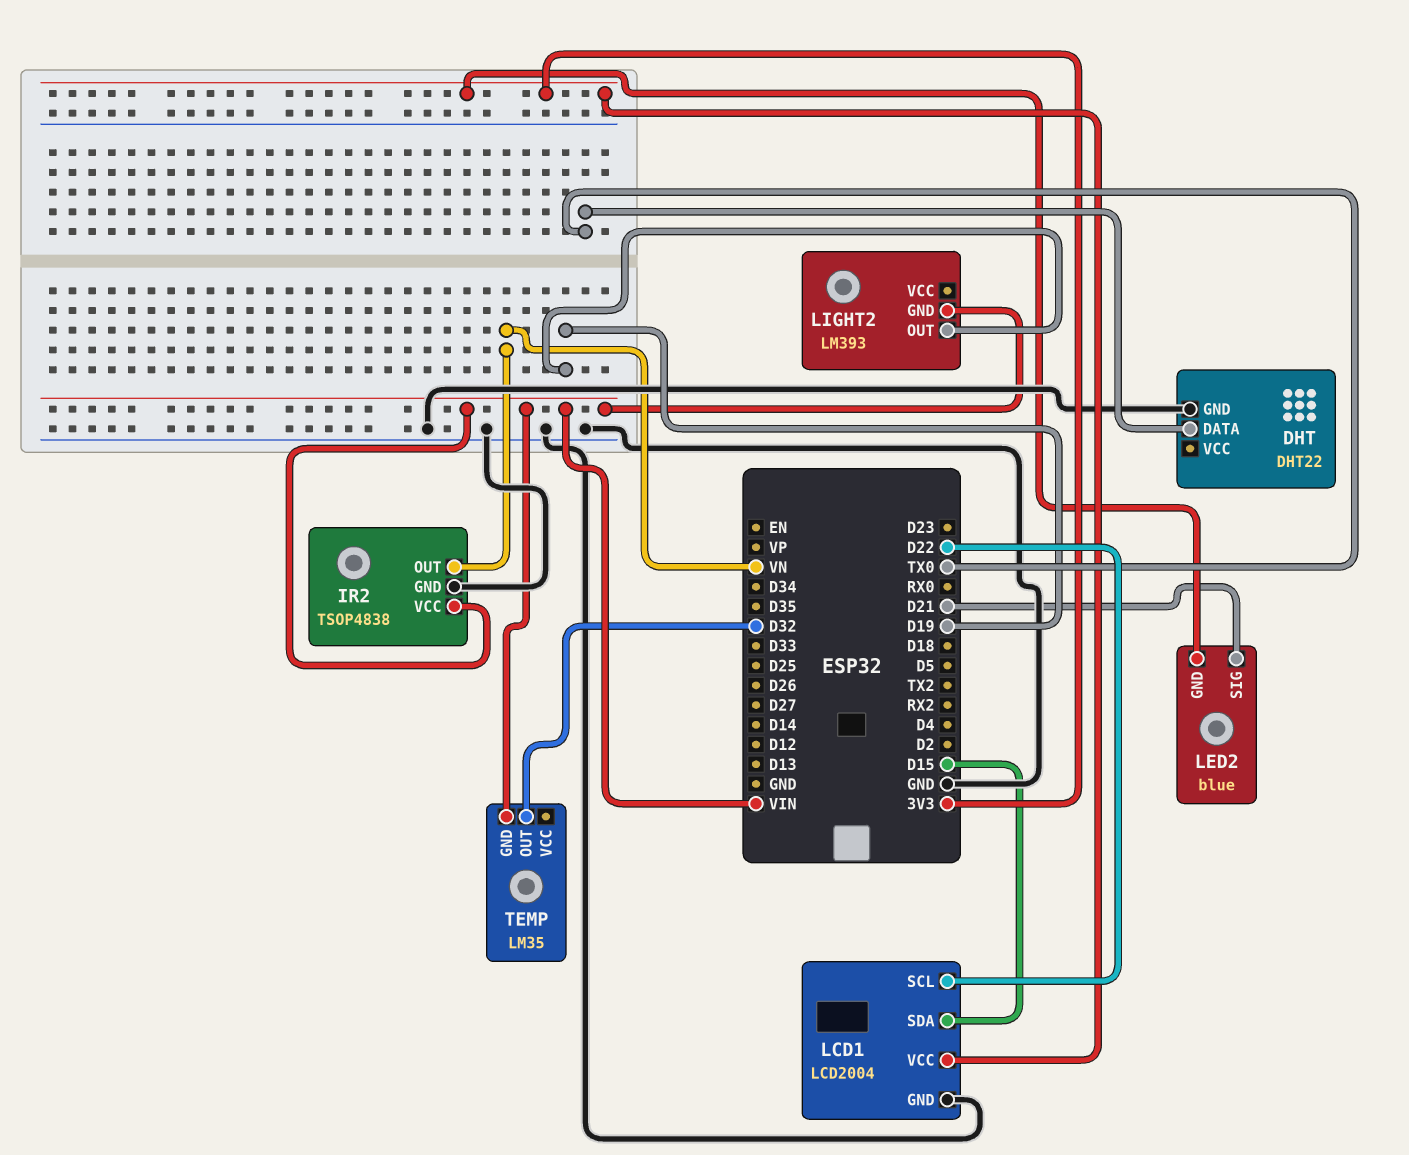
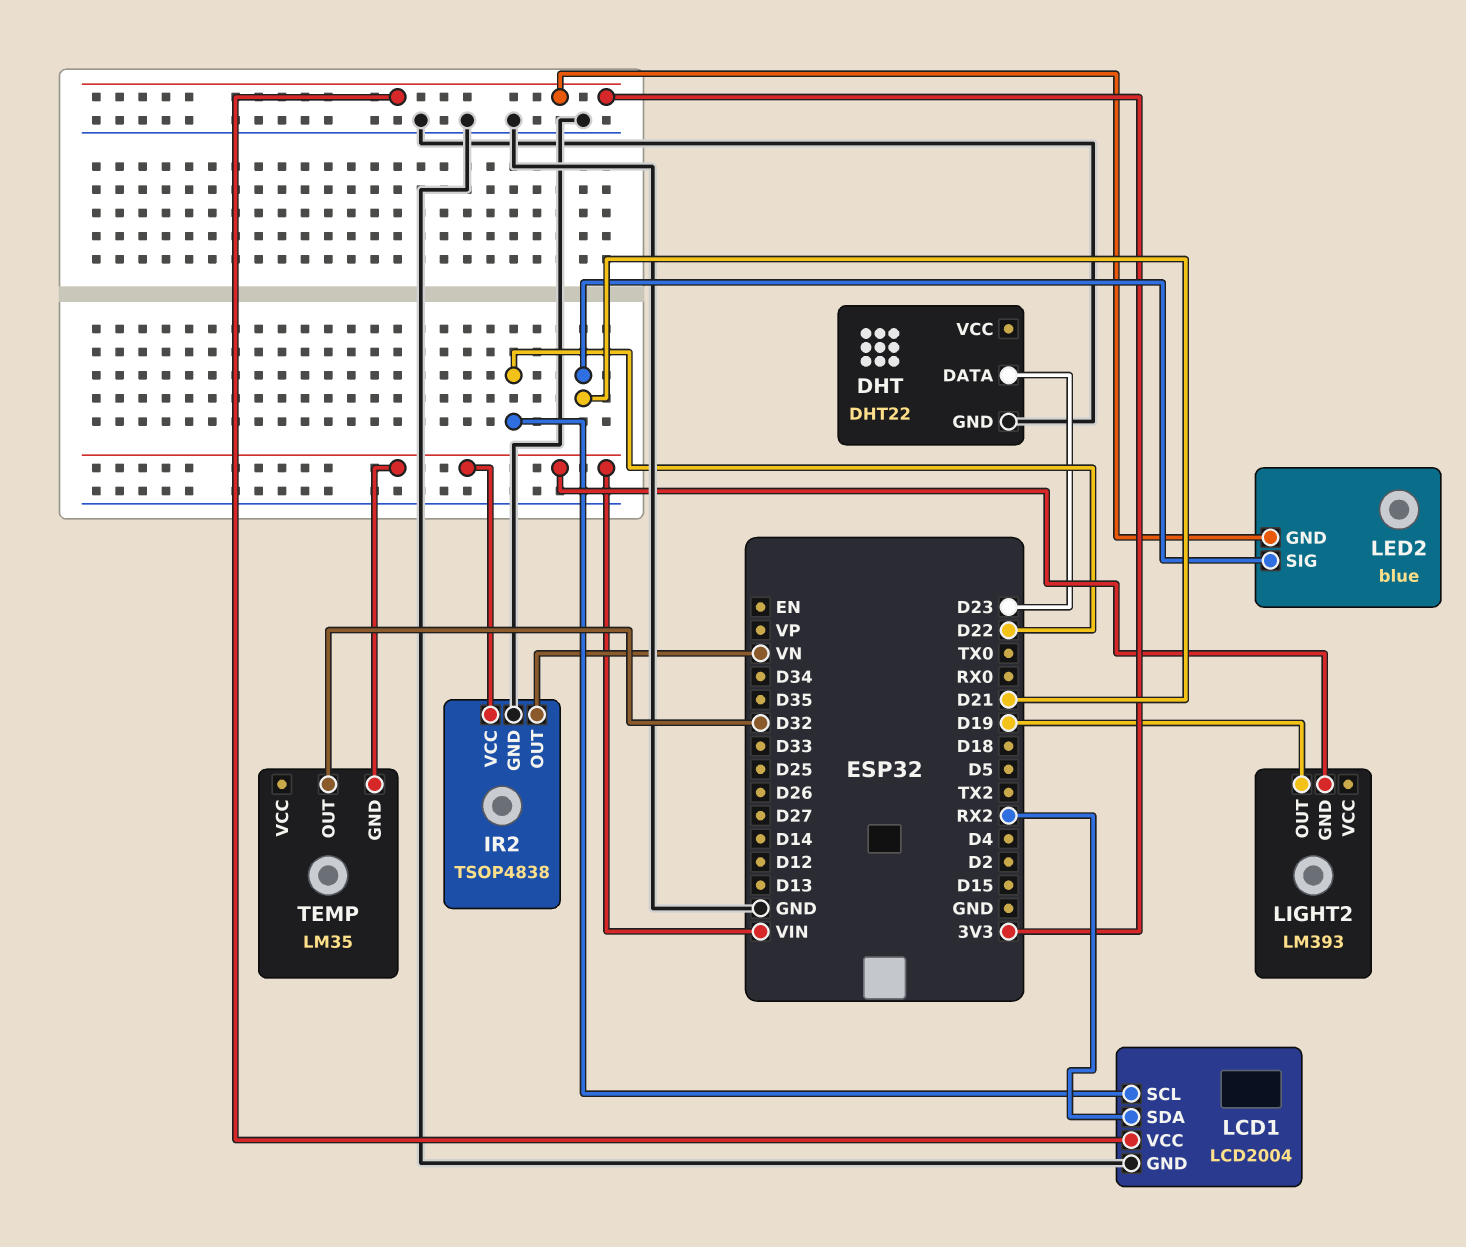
DHT pin DATA: TX0 -> D23
LCD1 pin SDA: D15 -> RX2

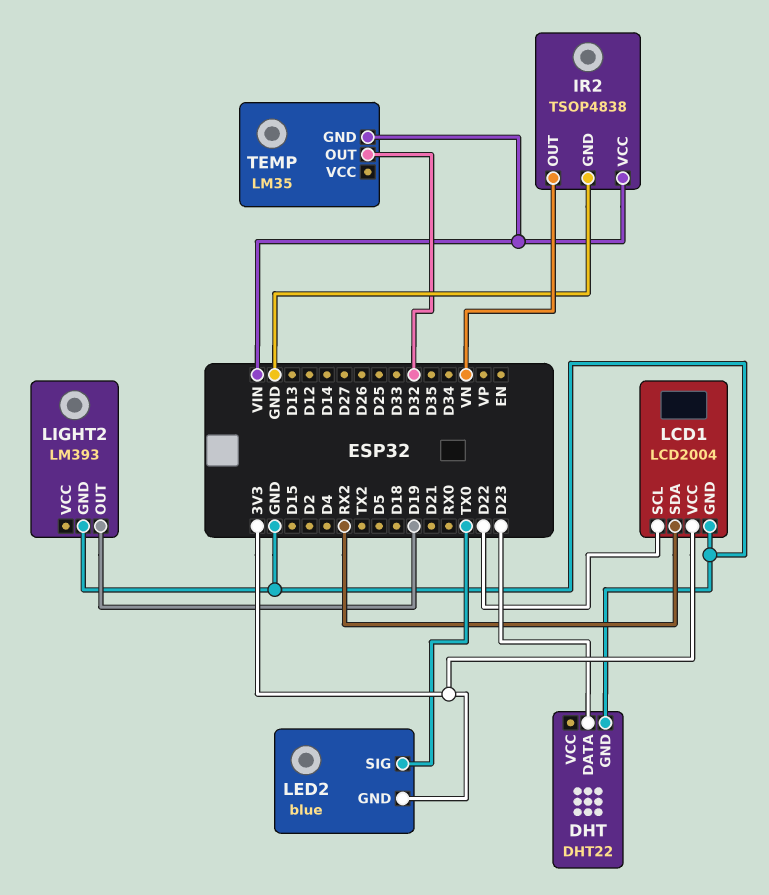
LED2 pin SIG: D21 -> TX0
LIGHT2 pin GND: VIN -> GND

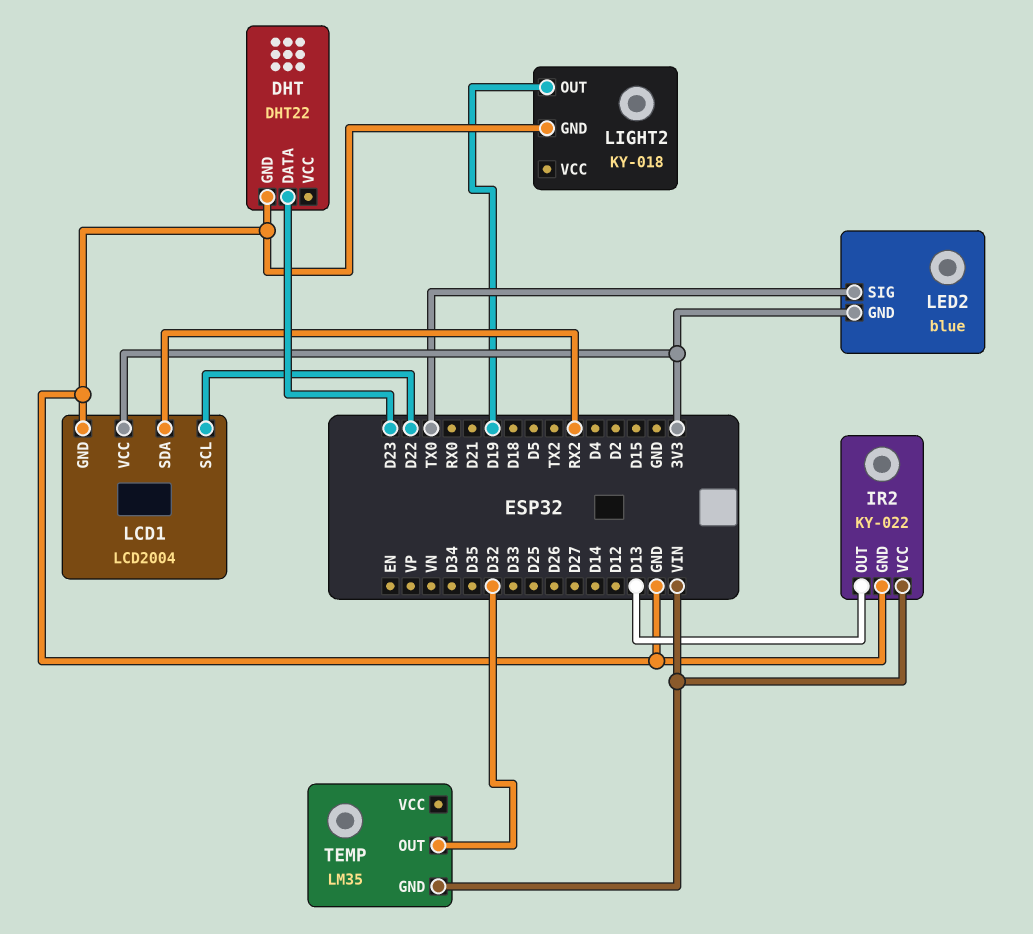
IR2: TSOP4838 -> KY-022
IR2 pin OUT: VN -> D13
LIGHT2: LM393 -> KY-018

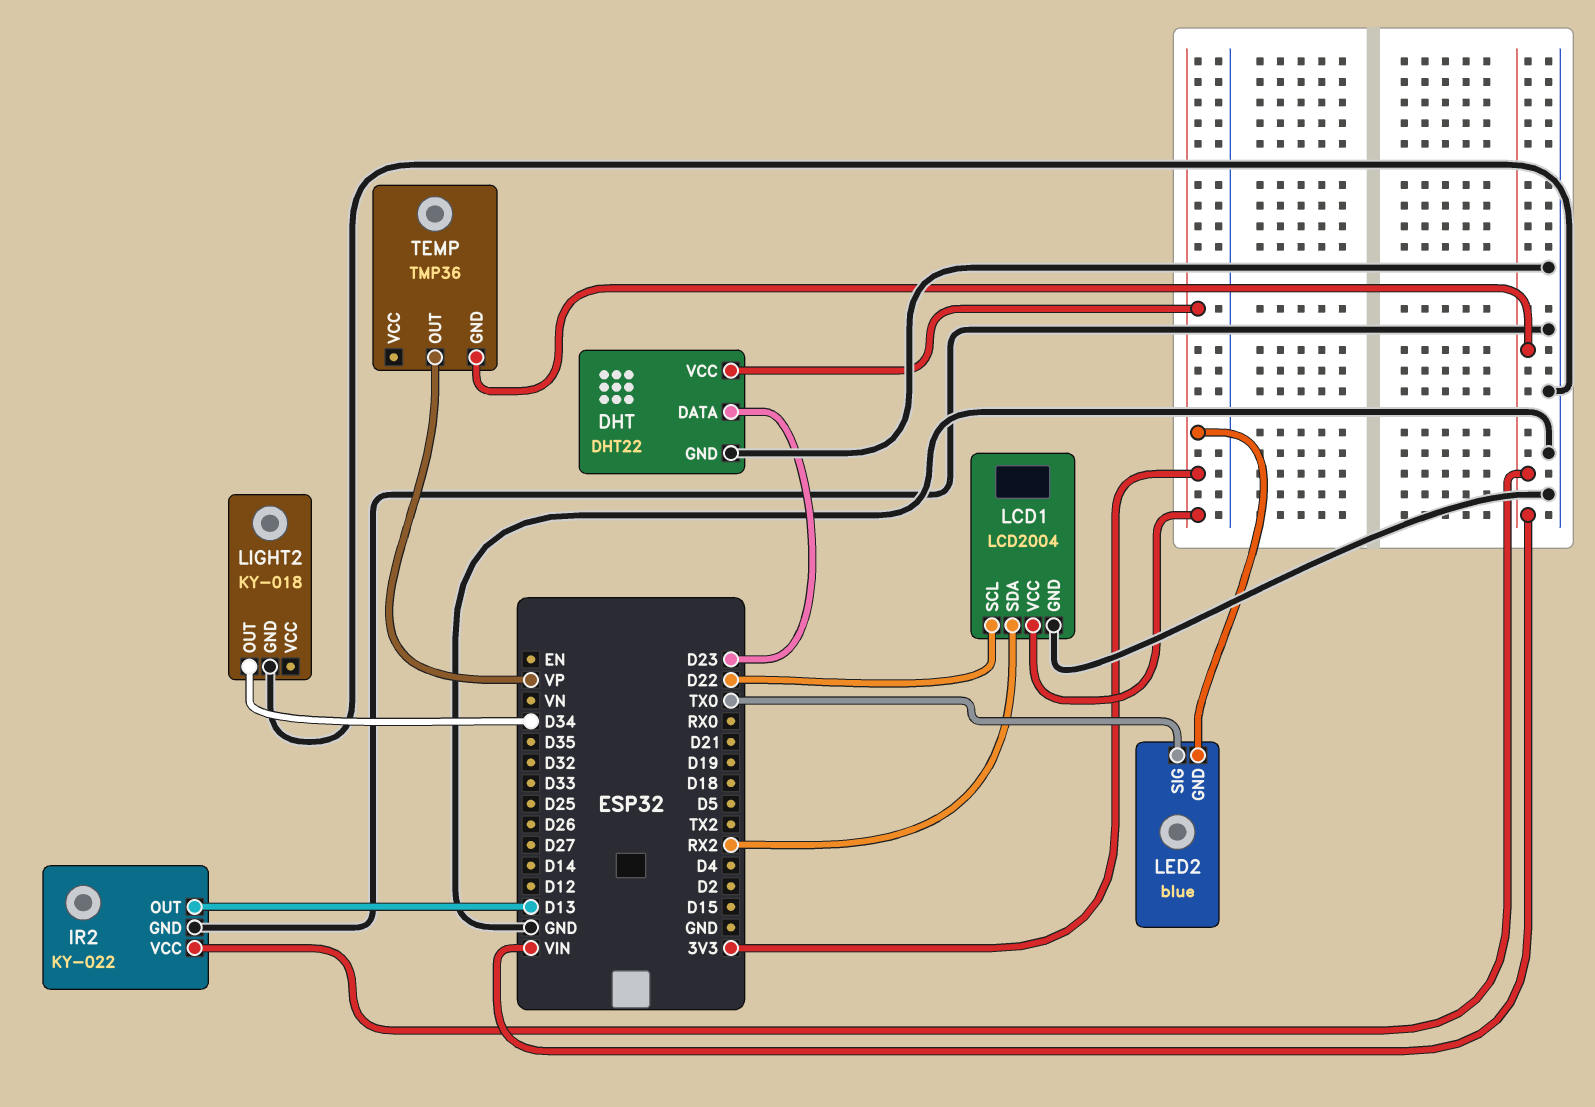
DHT pin VCC: none -> 3V3
LIGHT2 pin OUT: D19 -> D34
TEMP: LM35 -> TMP36
TEMP pin OUT: D32 -> VP

